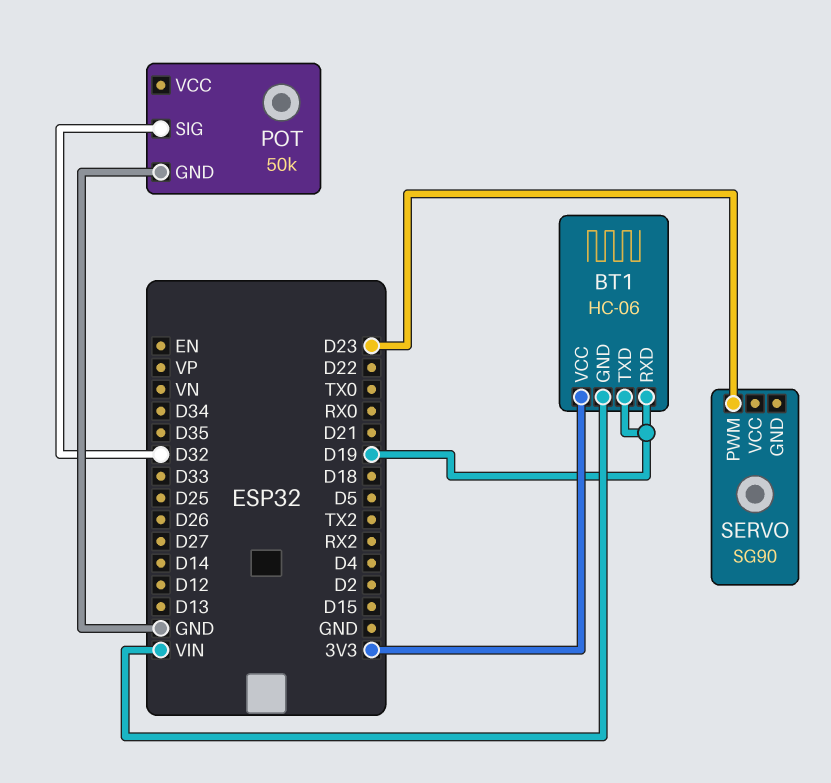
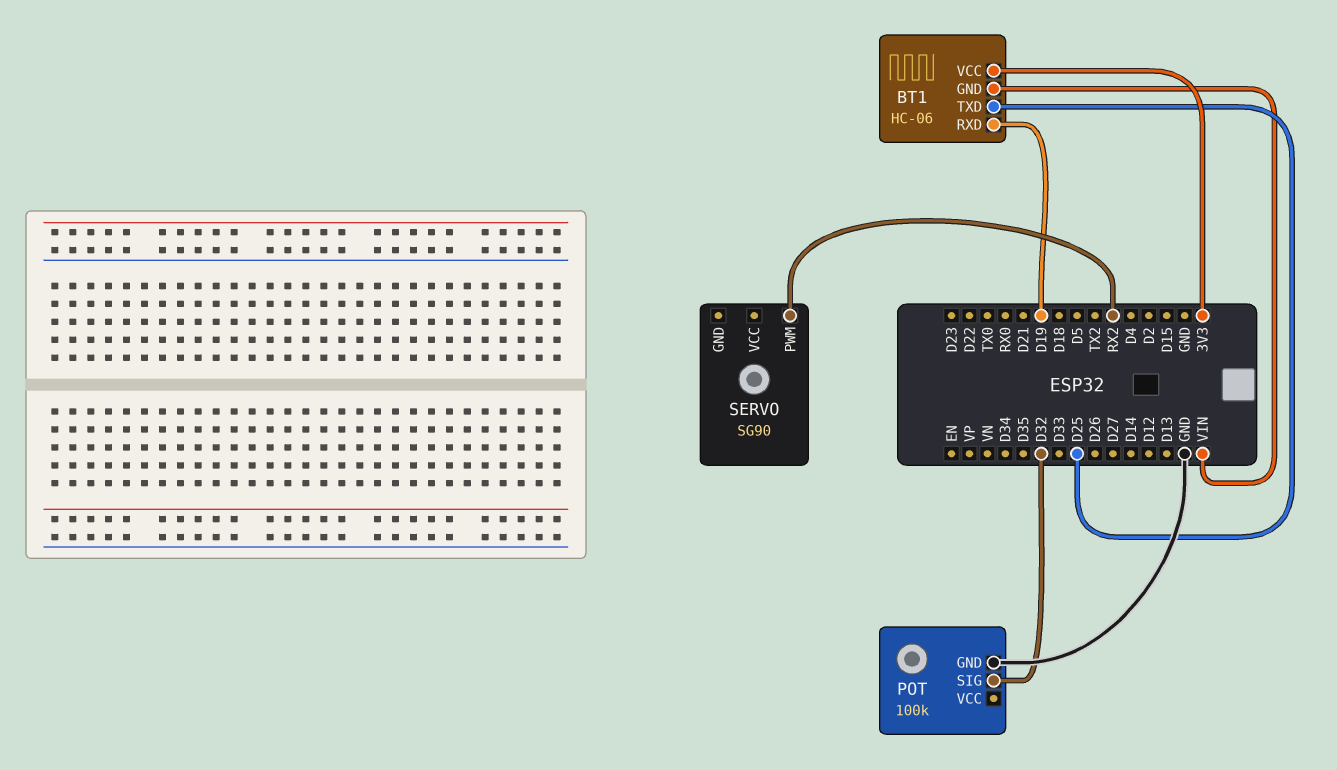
BT1 pin TXD: D19 -> D25
POT: 50k -> 100k
SERVO pin PWM: D23 -> RX2

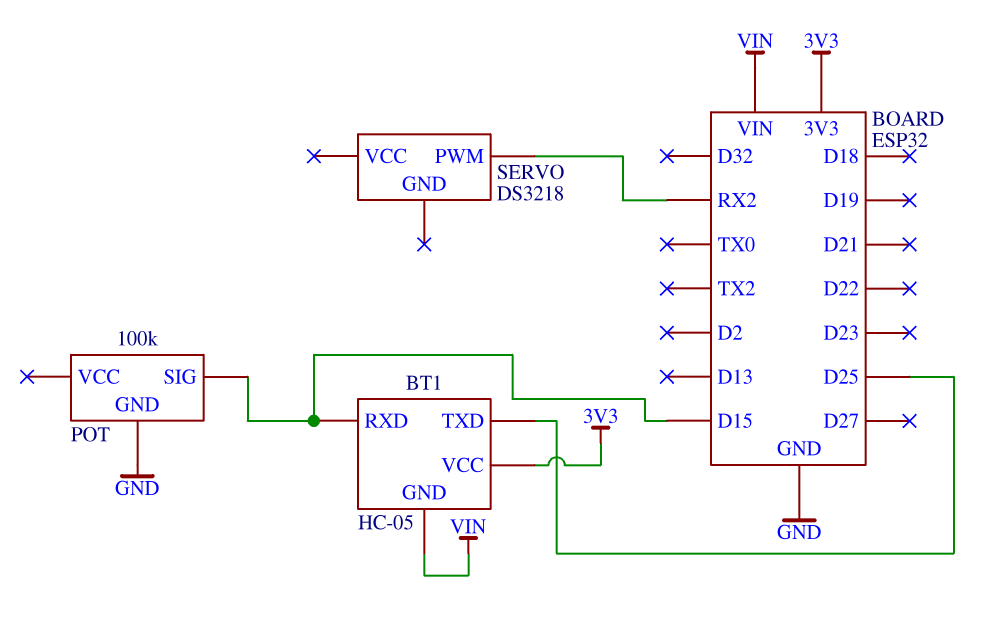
BT1: HC-06 -> HC-05
BT1 pin RXD: D19 -> D15
POT pin SIG: D32 -> D15
SERVO: SG90 -> DS3218

